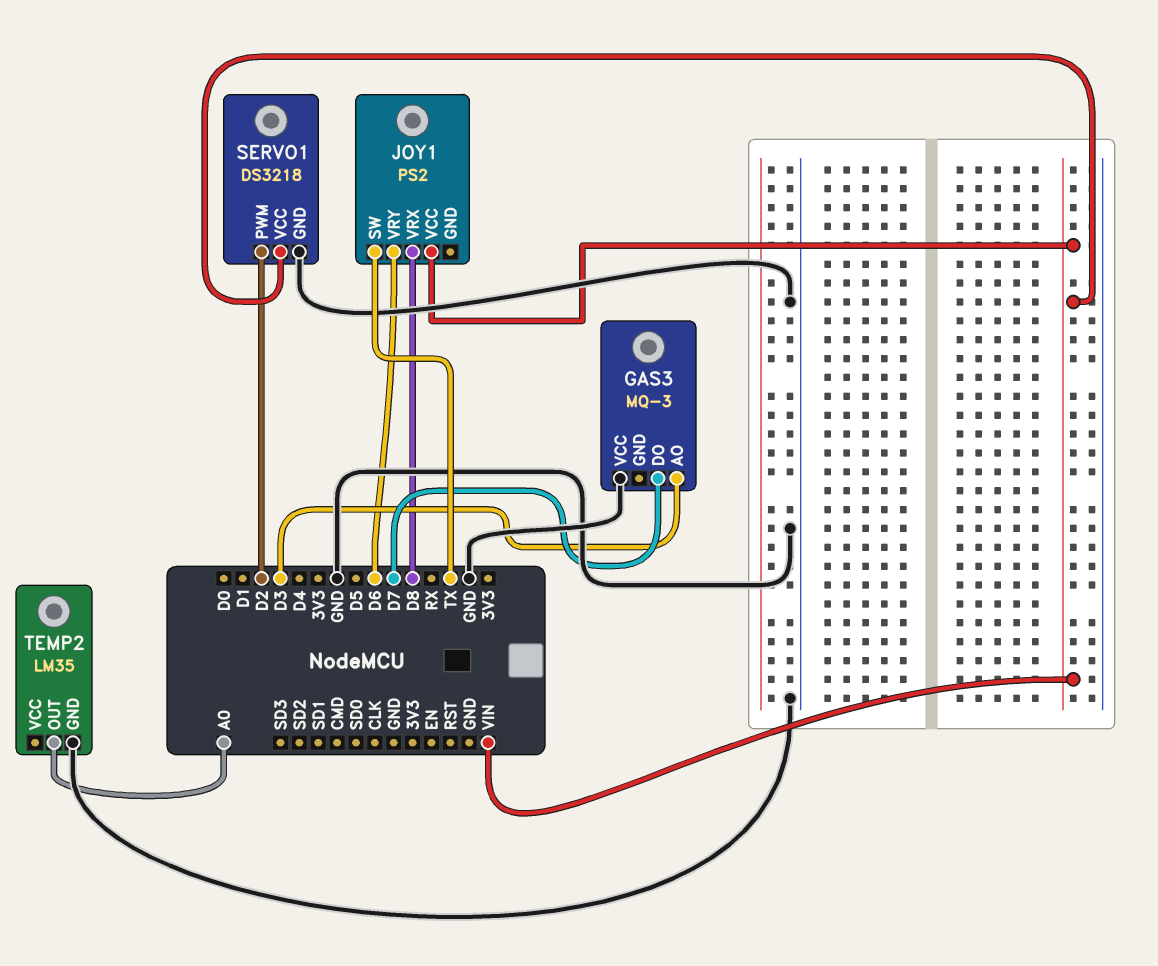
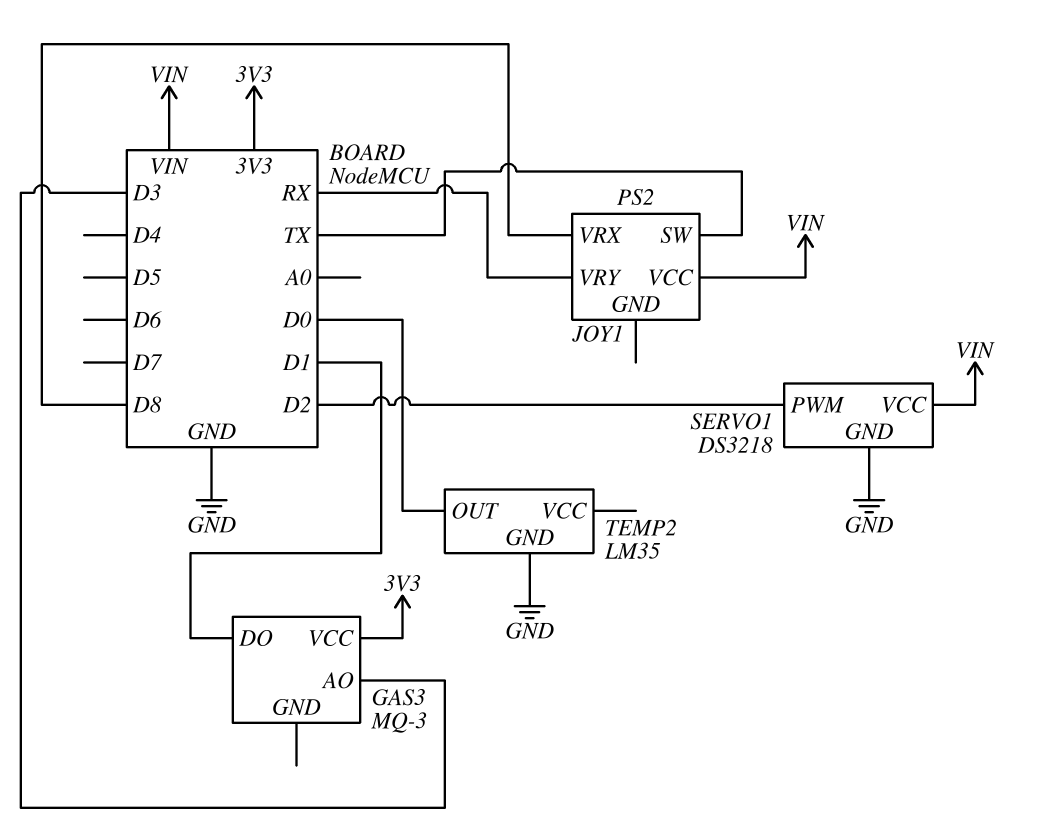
GAS3 pin DO: D7 -> D1
GAS3 pin VCC: GND -> 3V3
JOY1 pin VRY: D6 -> RX
TEMP2 pin OUT: A0 -> D0

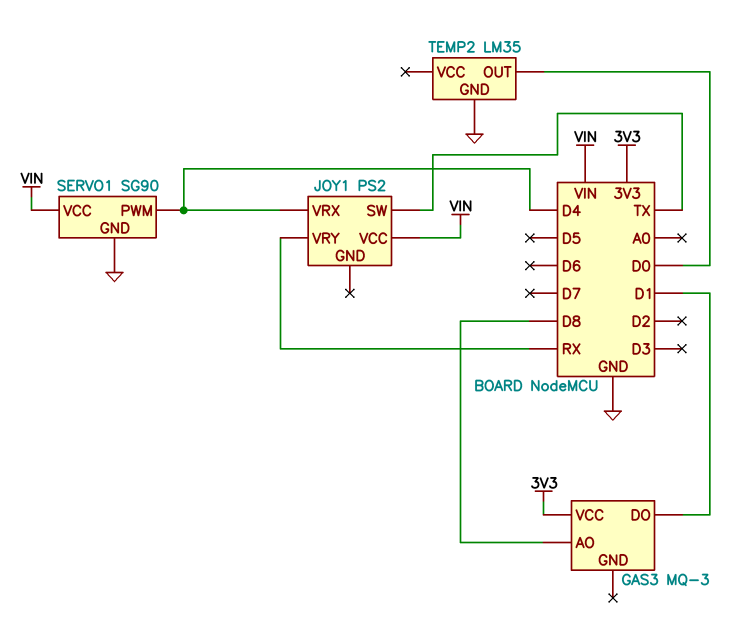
GAS3 pin AO: D3 -> D8
JOY1 pin VRX: D8 -> D4
SERVO1: DS3218 -> SG90
SERVO1 pin PWM: D2 -> D4

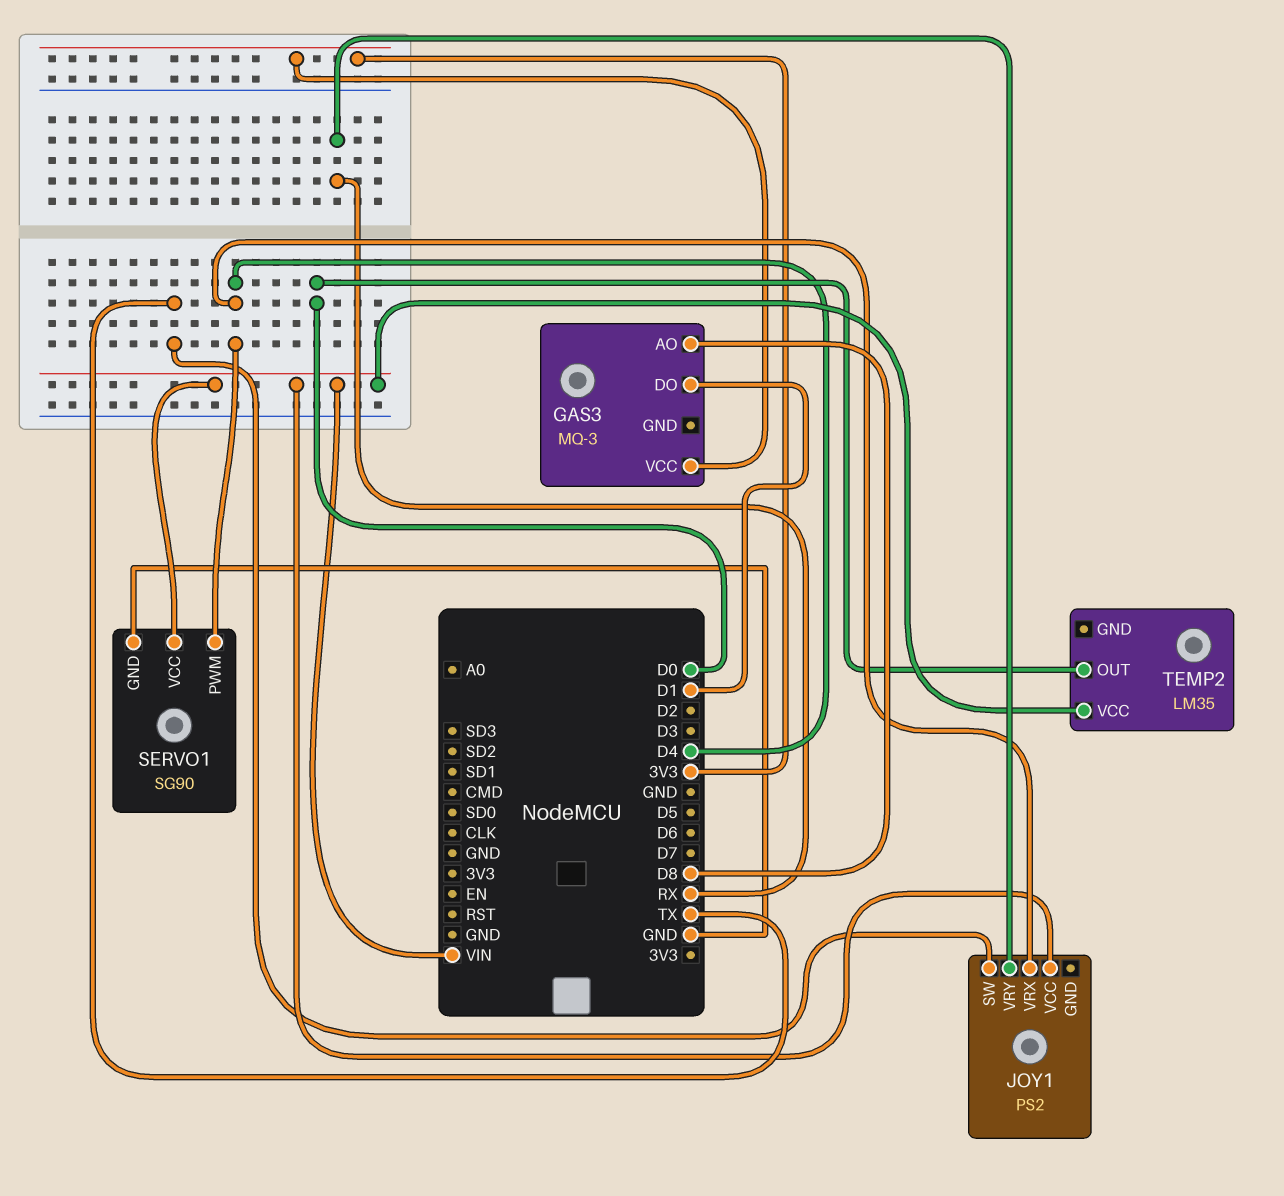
TEMP2 pin GND: GND -> none
TEMP2 pin VCC: none -> VIN

